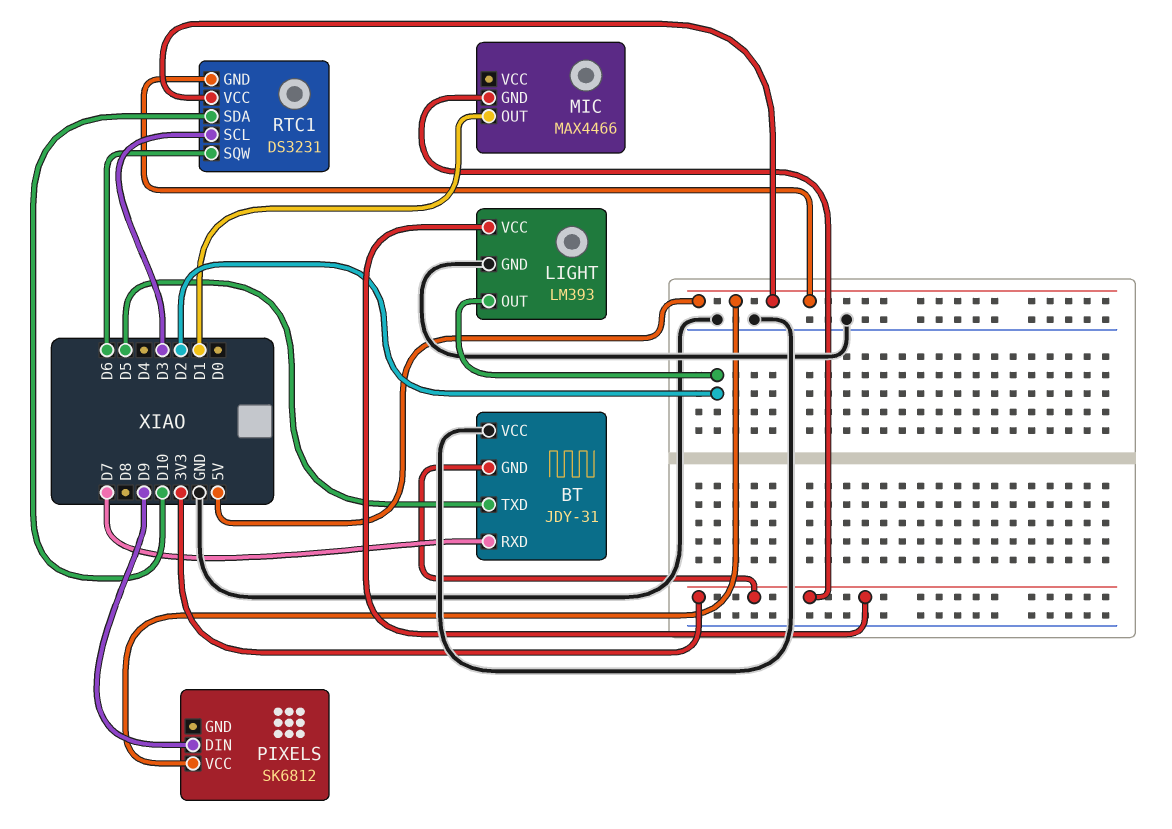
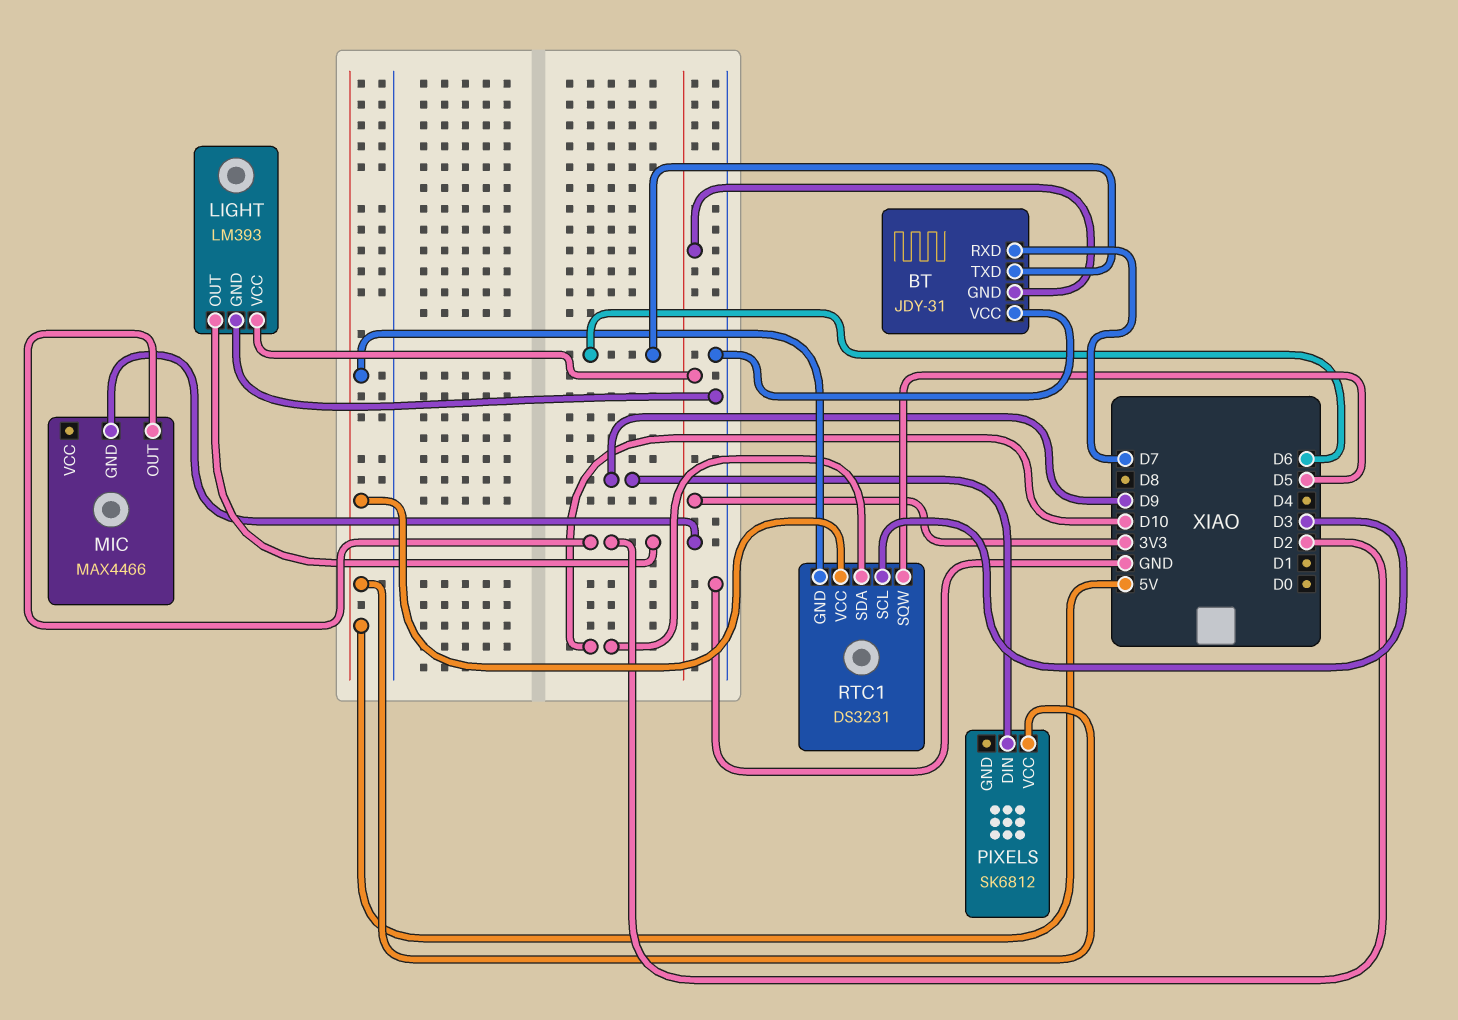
BT pin TXD: D5 -> D6
MIC pin OUT: D1 -> D2
RTC1 pin SQW: D6 -> D5

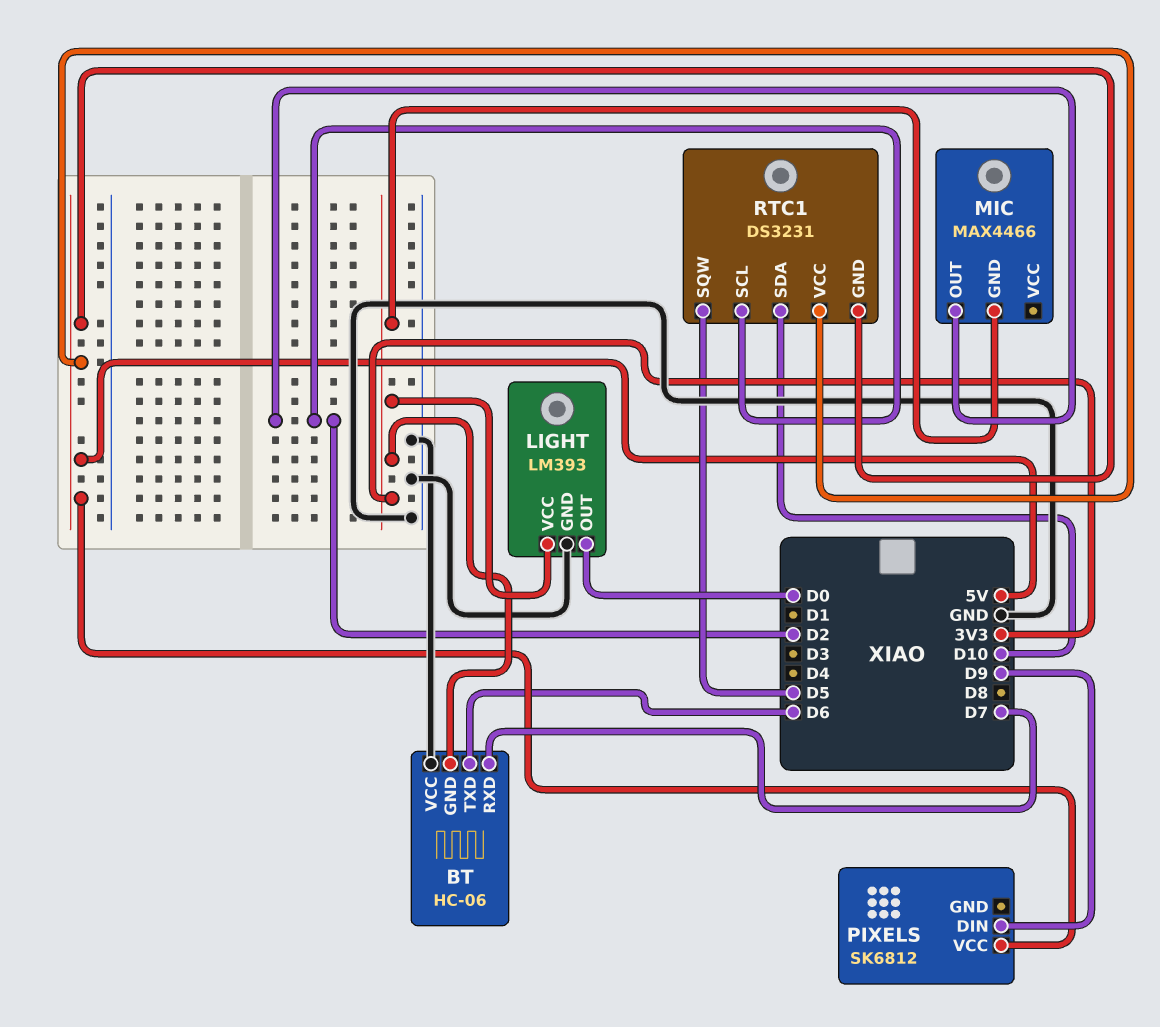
BT: JDY-31 -> HC-06
LIGHT pin OUT: D2 -> D0
RTC1 pin SCL: D3 -> D2

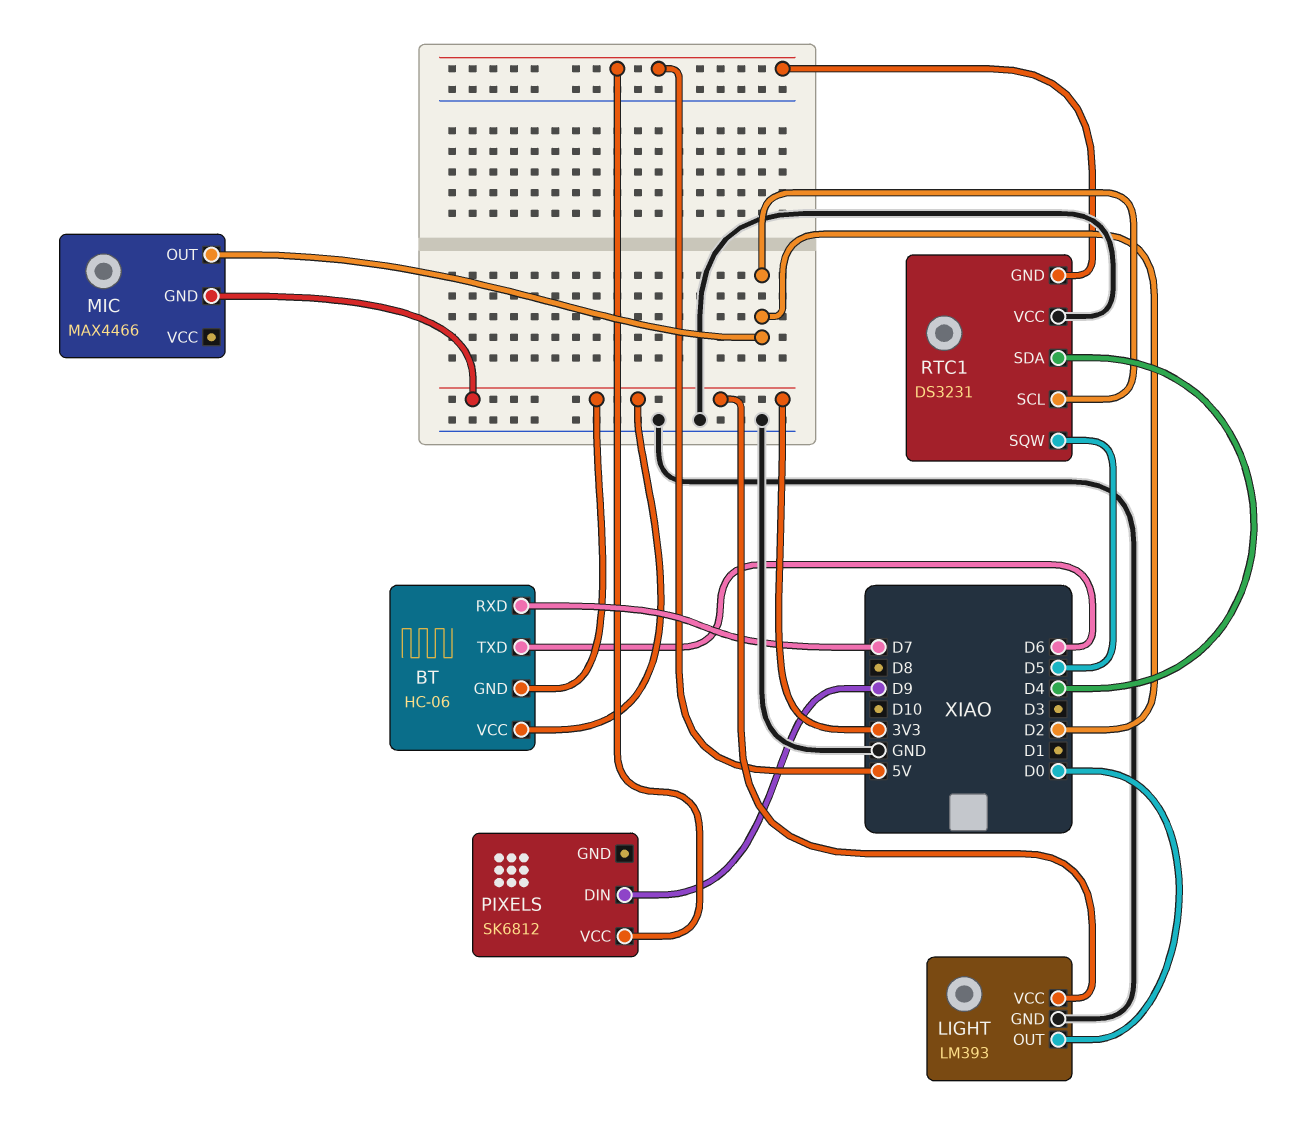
BT pin VCC: GND -> 3V3
RTC1 pin SDA: D10 -> D4
RTC1 pin VCC: 5V -> GND

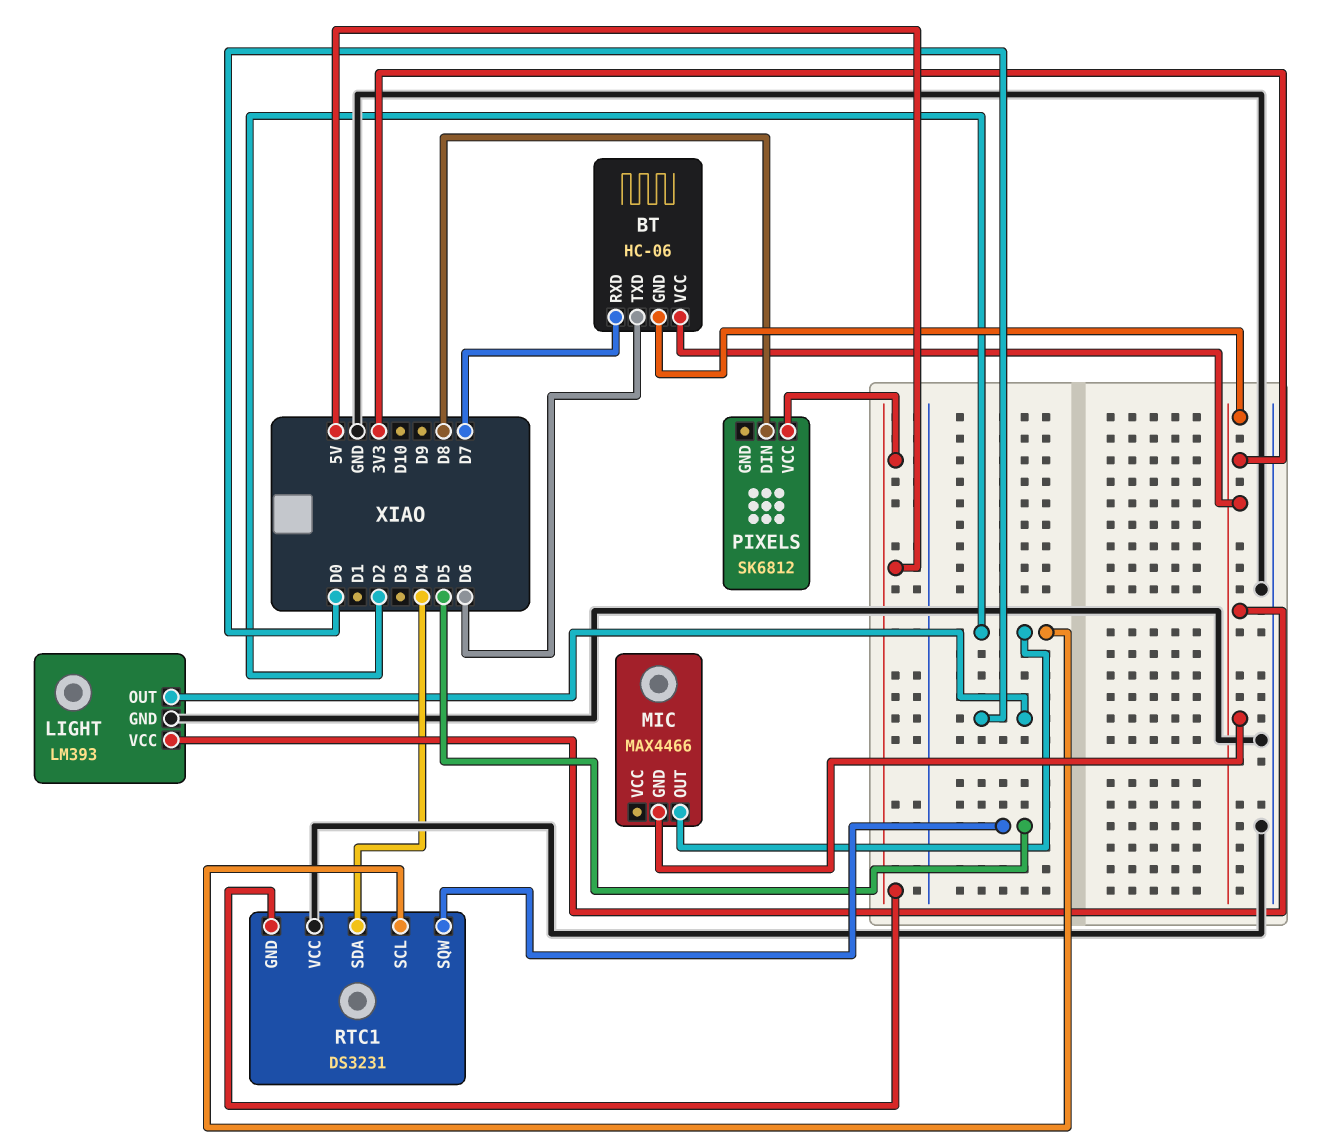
PIXELS pin DIN: D9 -> D8

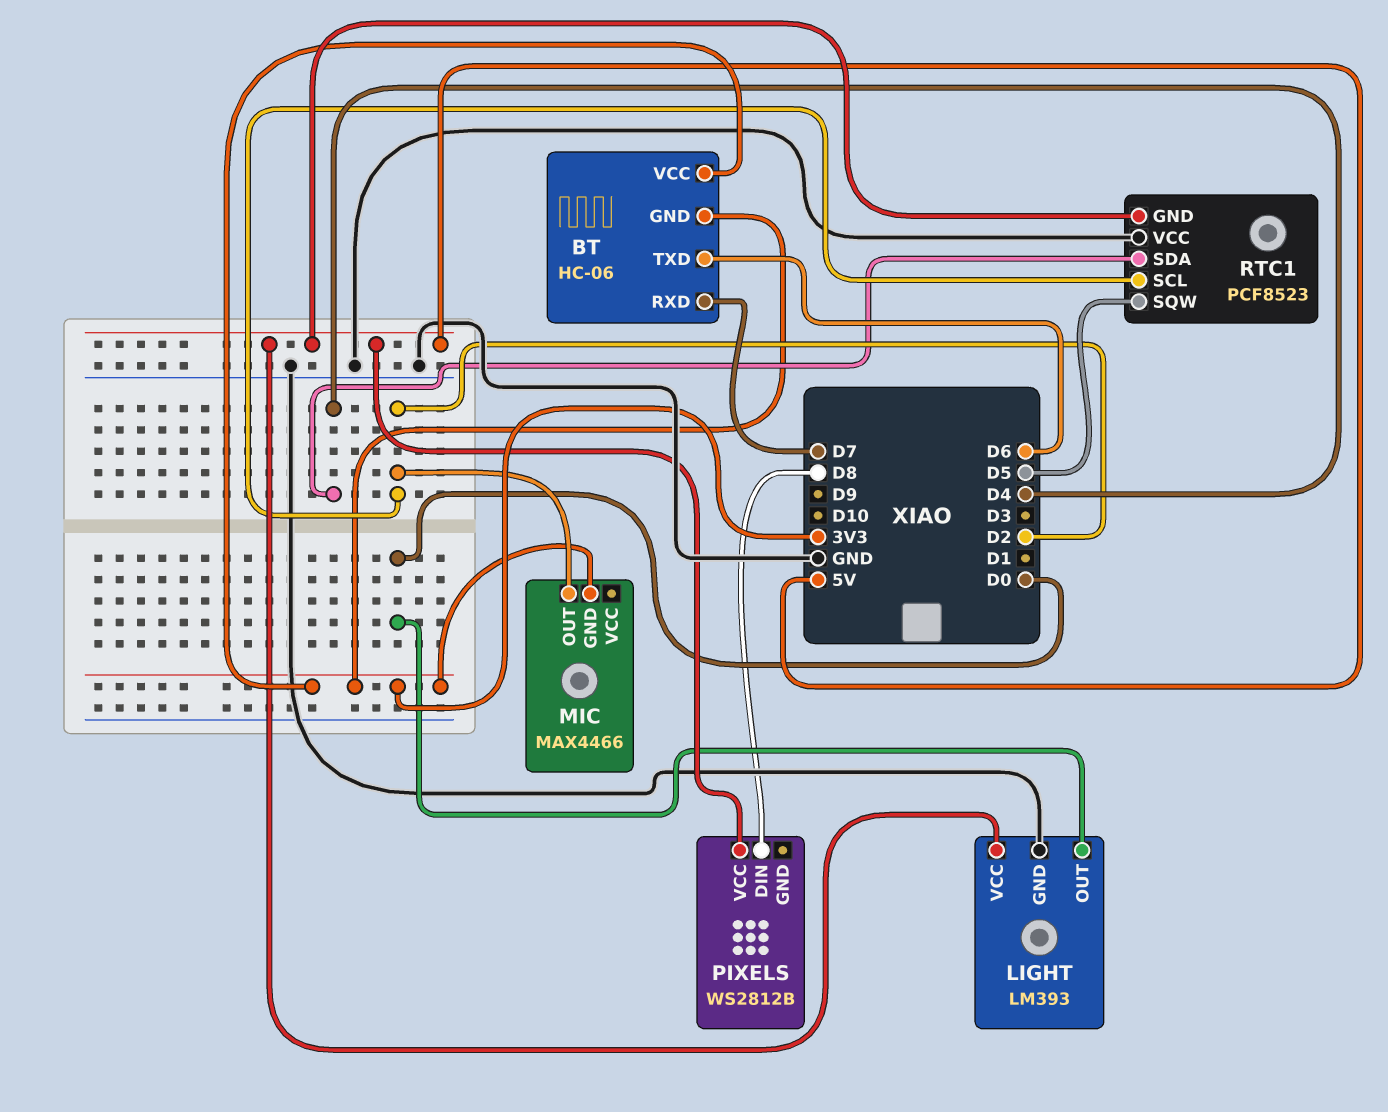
LIGHT pin VCC: 3V3 -> 5V
PIXELS: SK6812 -> WS2812B
RTC1: DS3231 -> PCF8523

